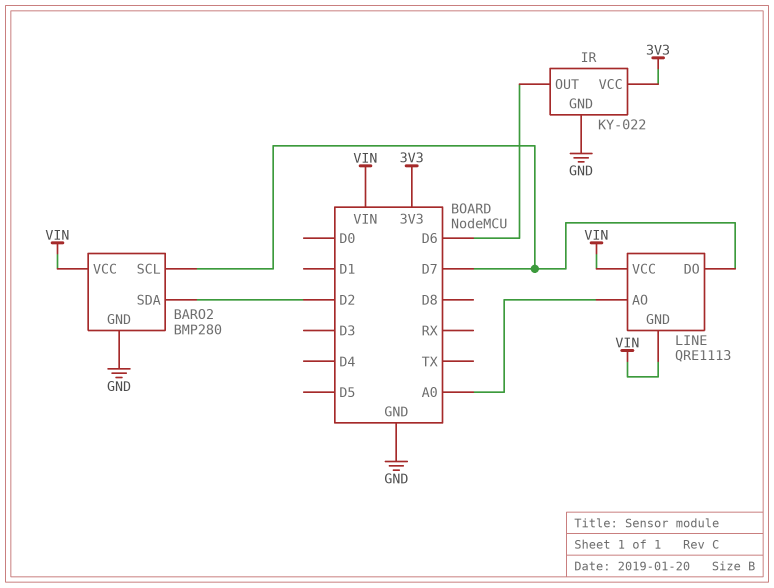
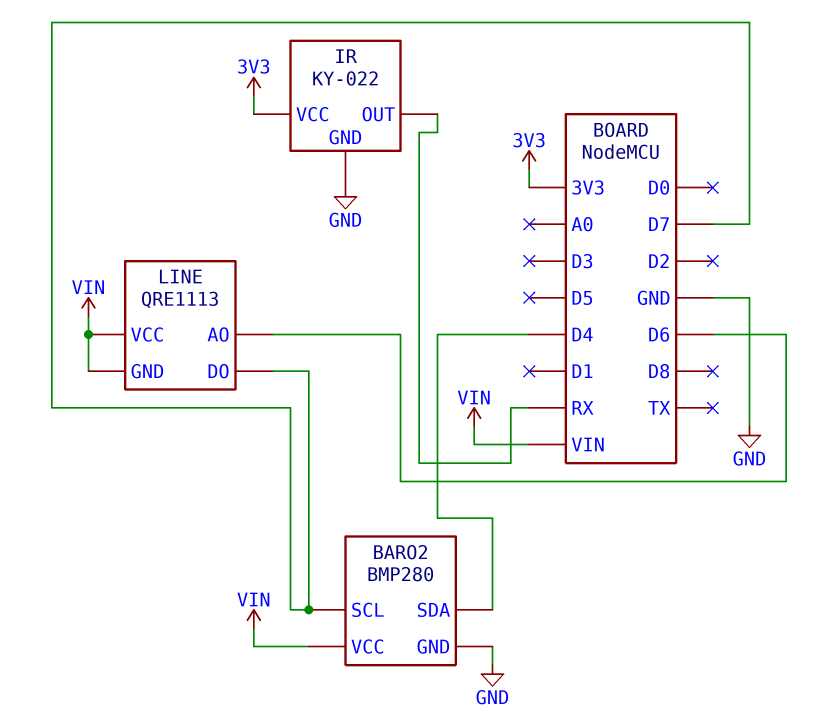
BARO2 pin SDA: D2 -> D4
IR pin OUT: D6 -> RX
LINE pin AO: A0 -> D6

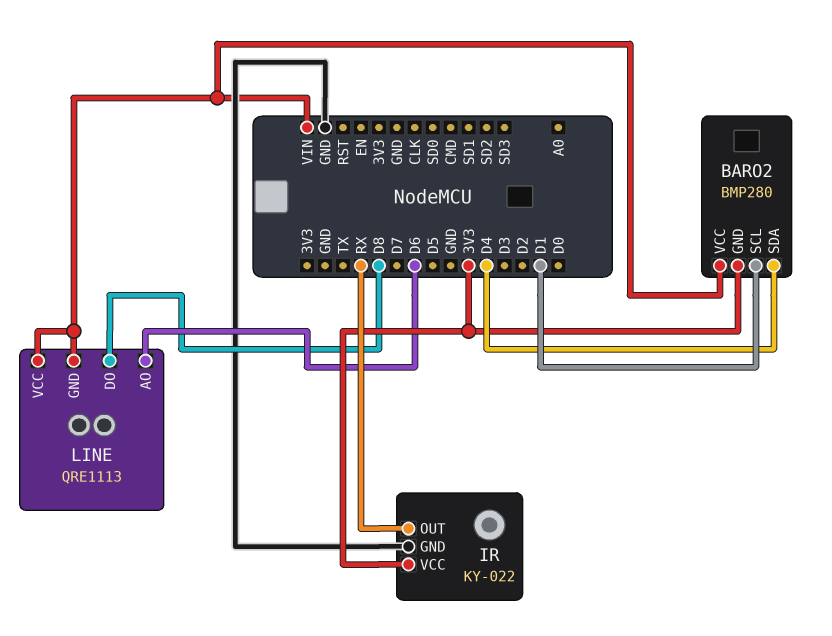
BARO2 pin GND: GND -> 3V3
BARO2 pin SCL: D7 -> D1
LINE pin DO: D7 -> D8

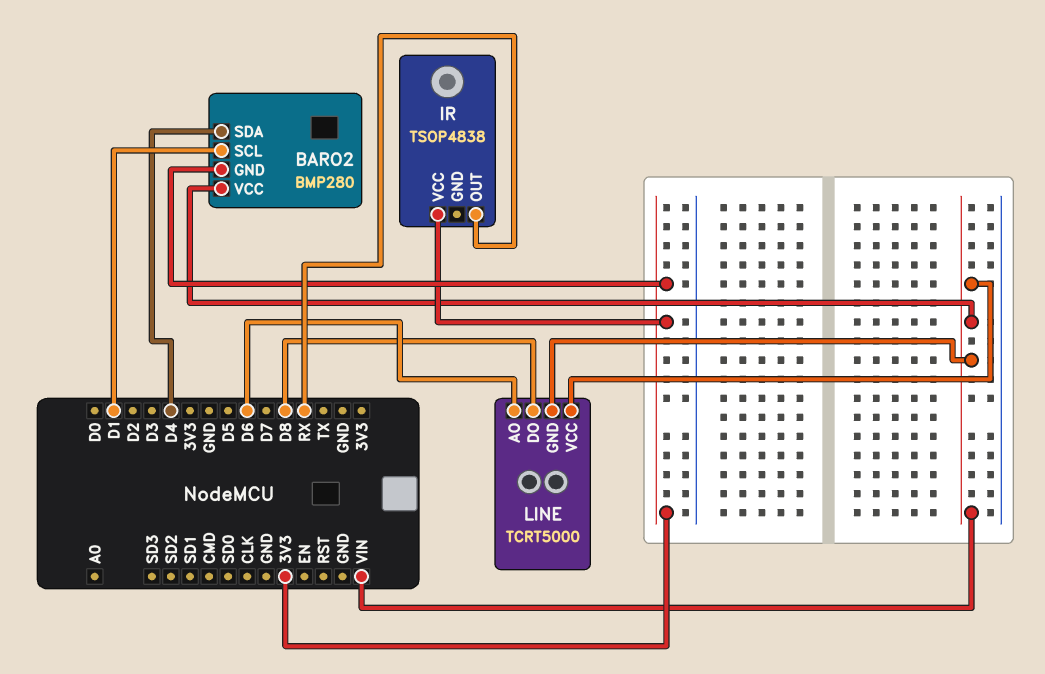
IR: KY-022 -> TSOP4838
IR pin GND: GND -> none
LINE: QRE1113 -> TCRT5000

